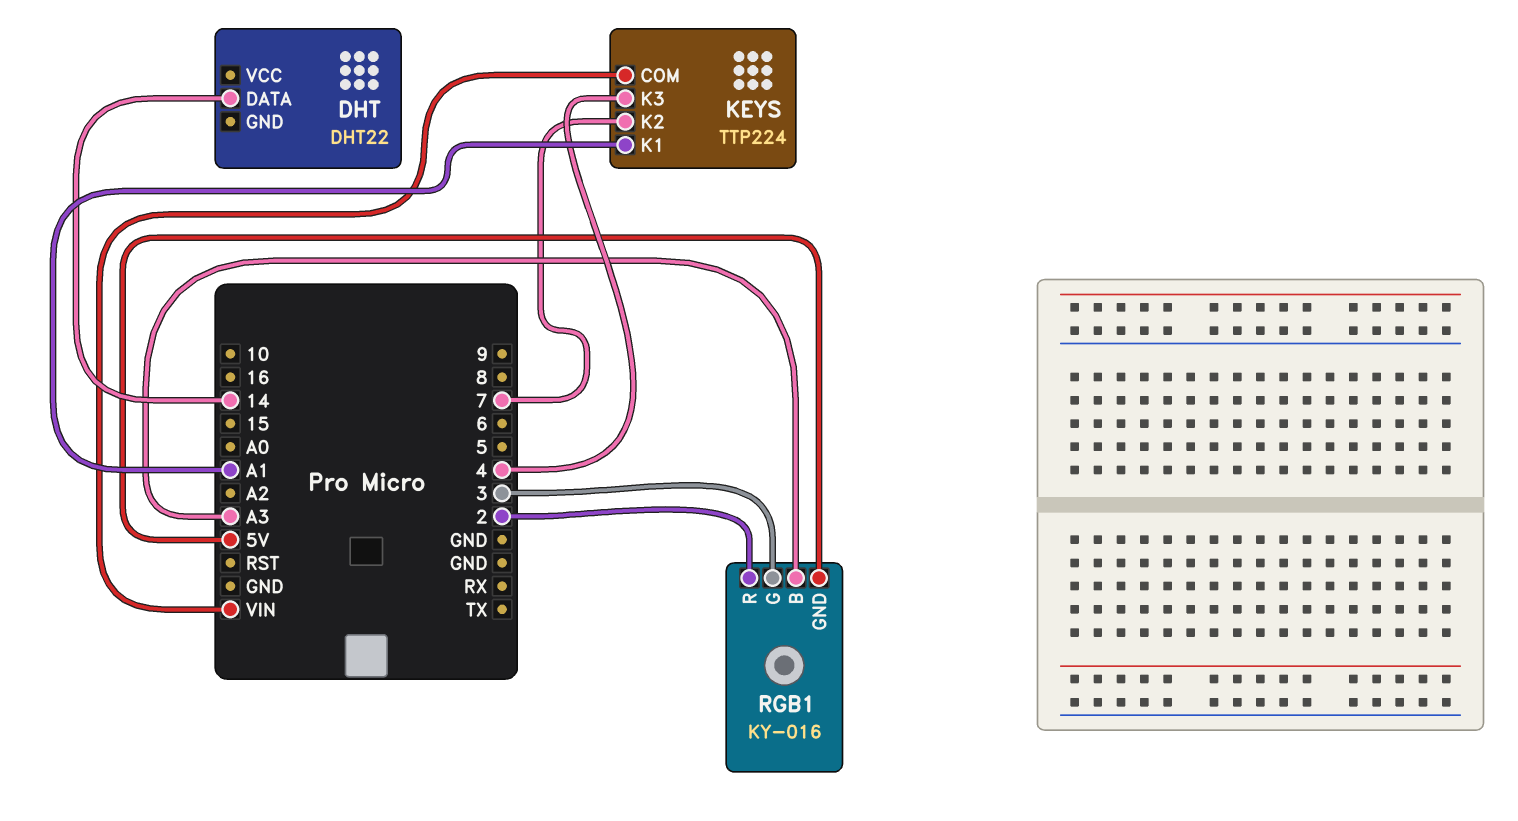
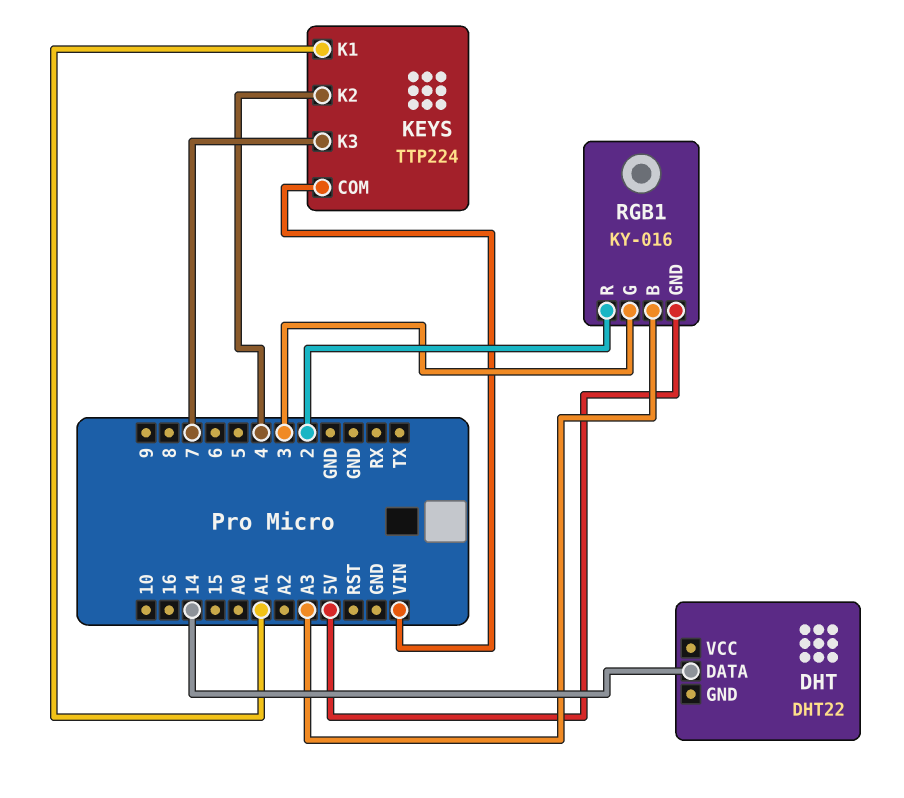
KEYS pin K2: 7 -> 4
KEYS pin K3: 4 -> 7

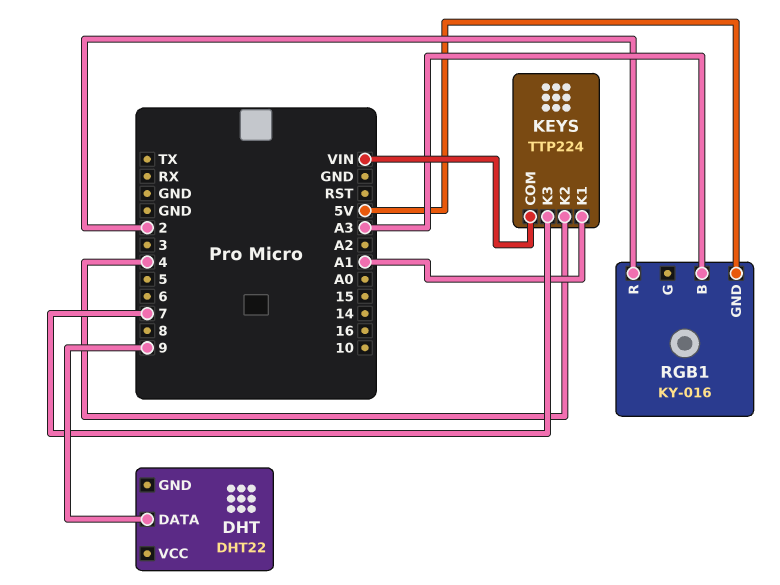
DHT pin DATA: 14 -> 9
RGB1 pin G: 3 -> none

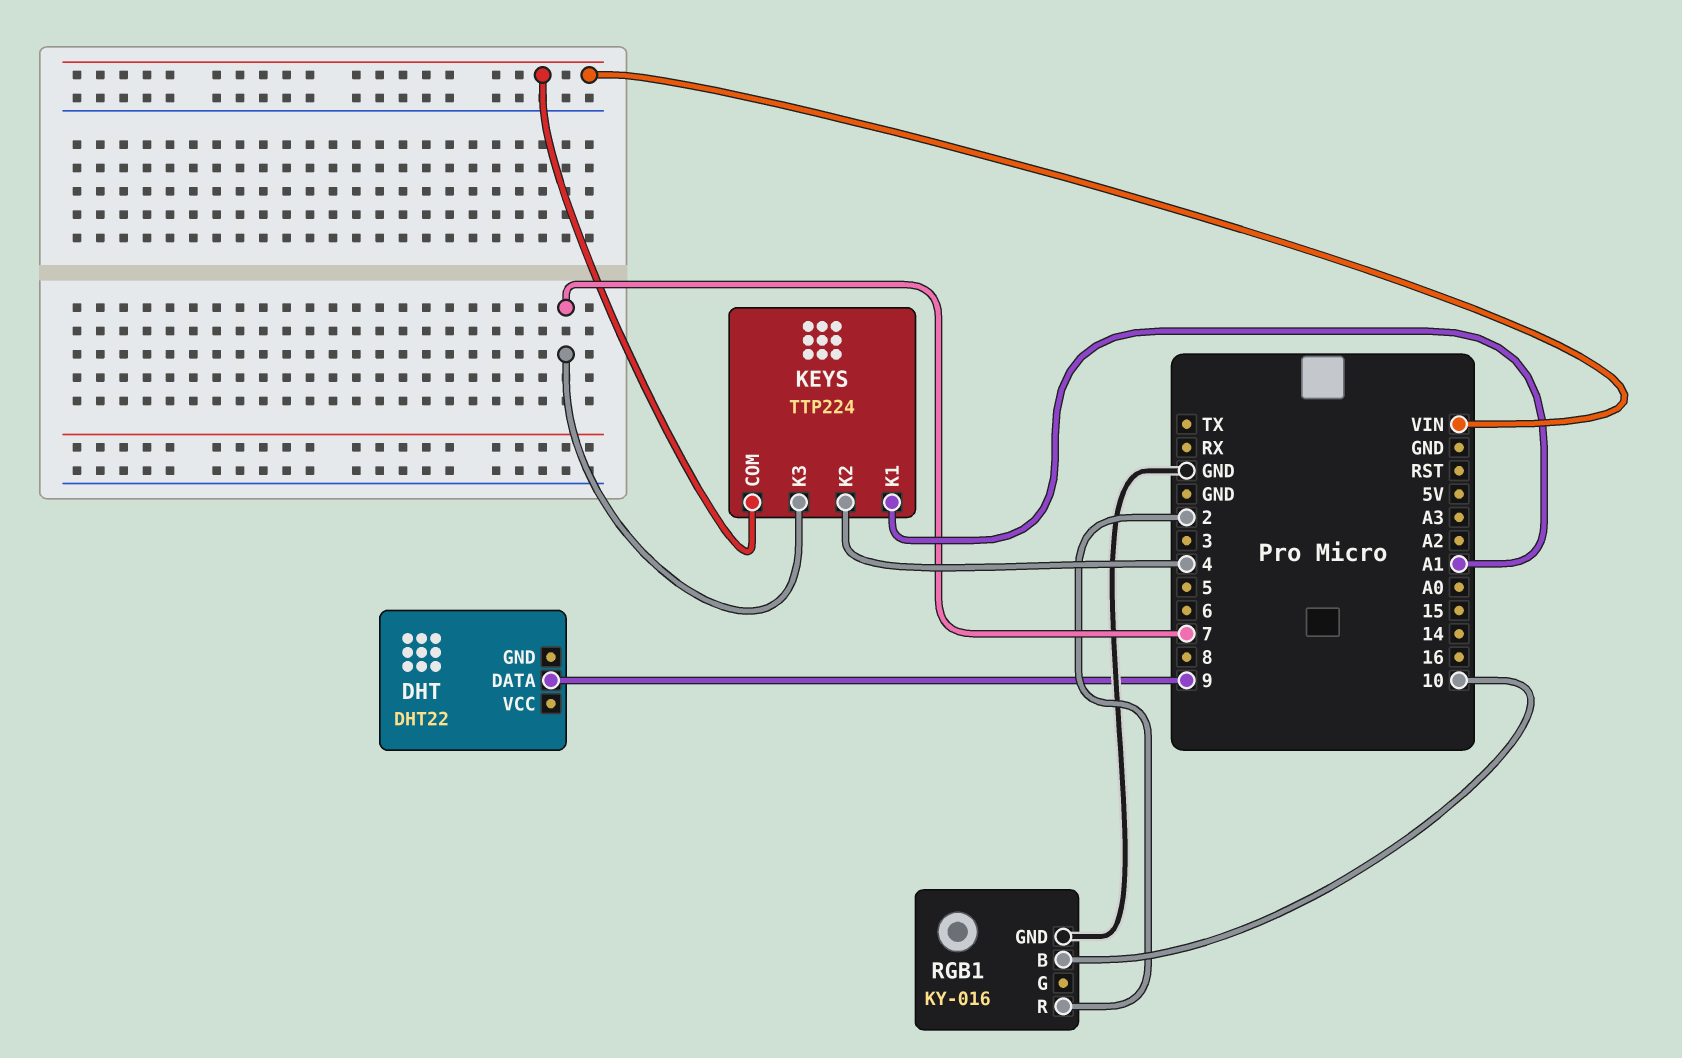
RGB1 pin B: A3 -> 10
RGB1 pin GND: 5V -> GND

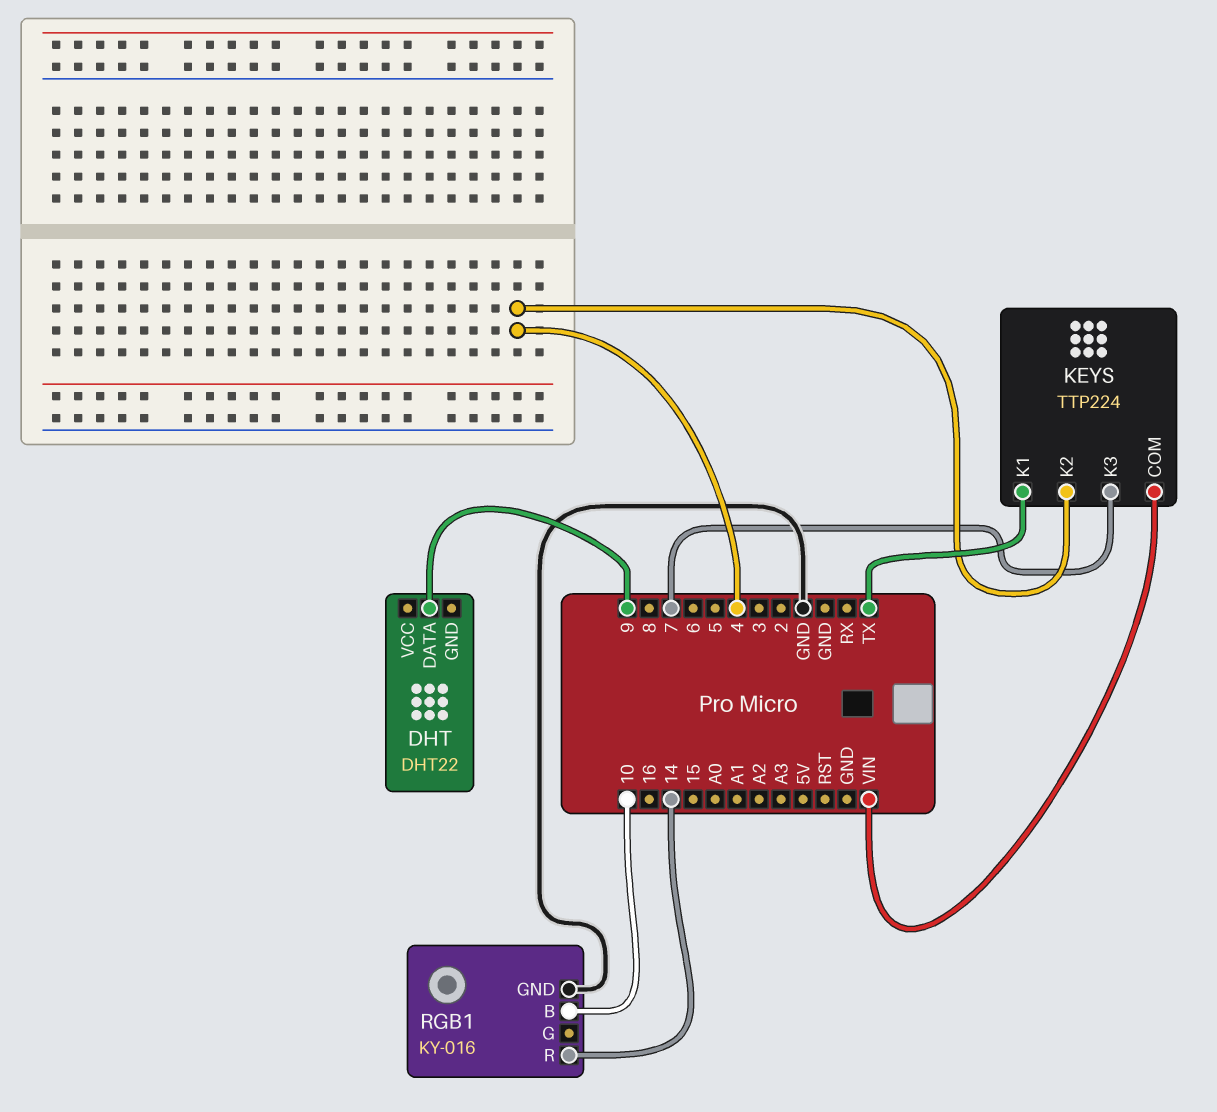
KEYS pin K1: A1 -> TX
RGB1 pin R: 2 -> 14

